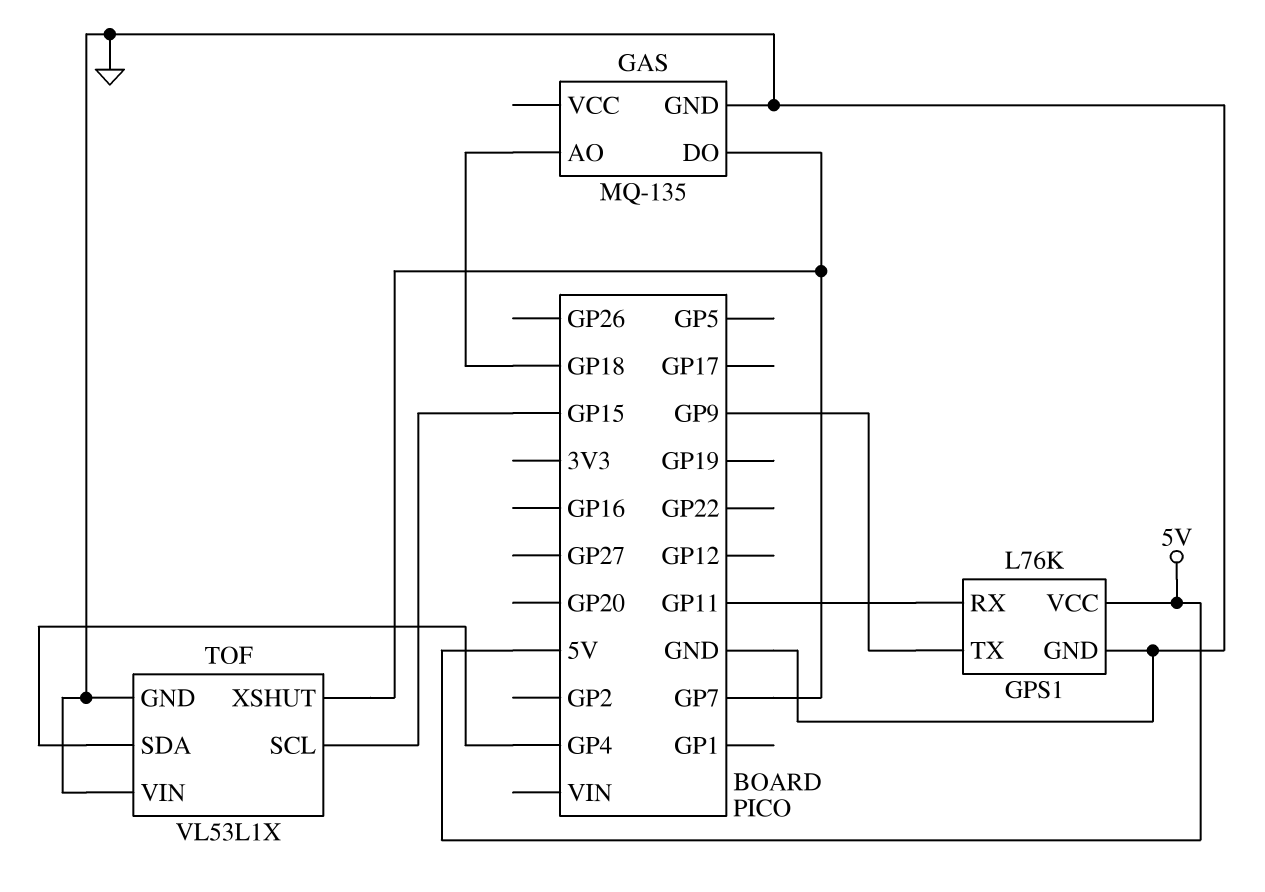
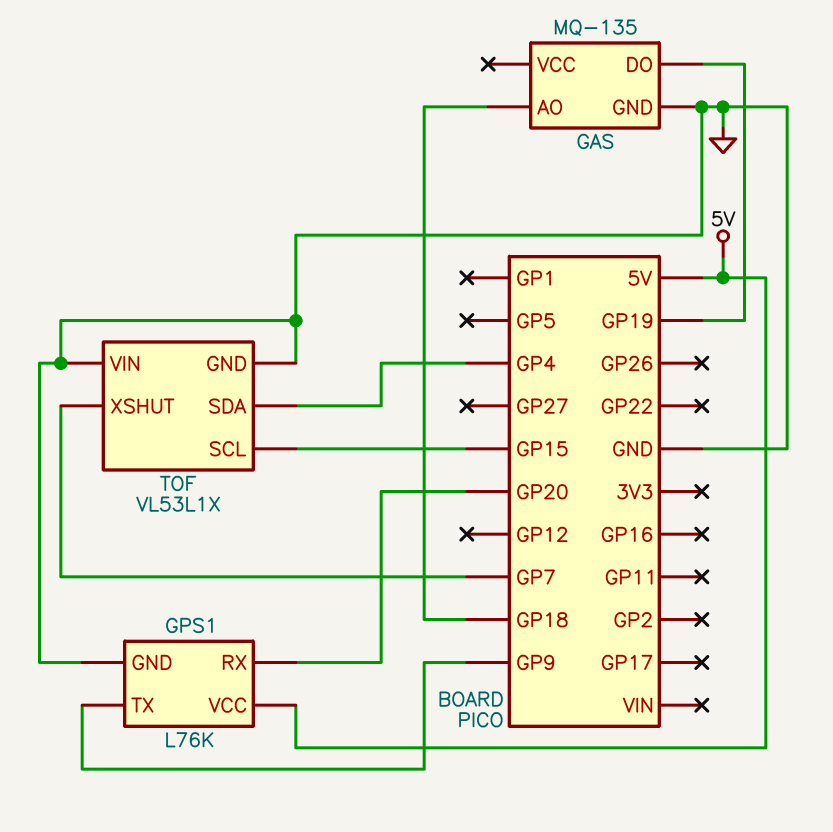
GAS pin DO: GP7 -> GP19
GPS1 pin RX: GP11 -> GP20

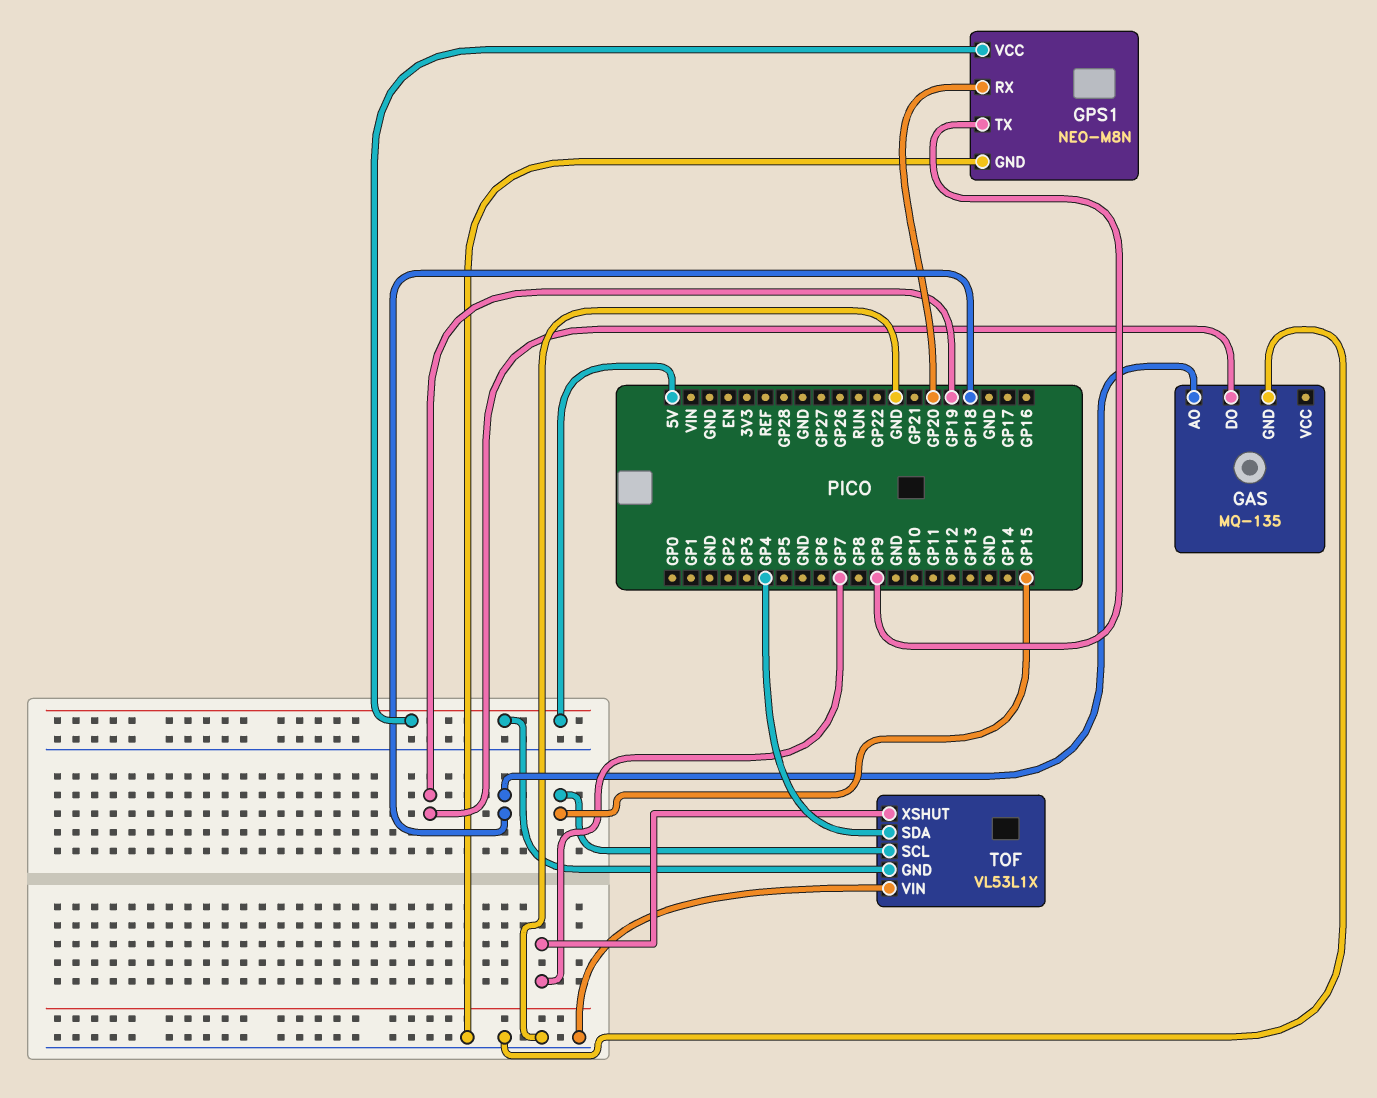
GPS1: L76K -> NEO-M8N
TOF pin GND: GND -> 5V

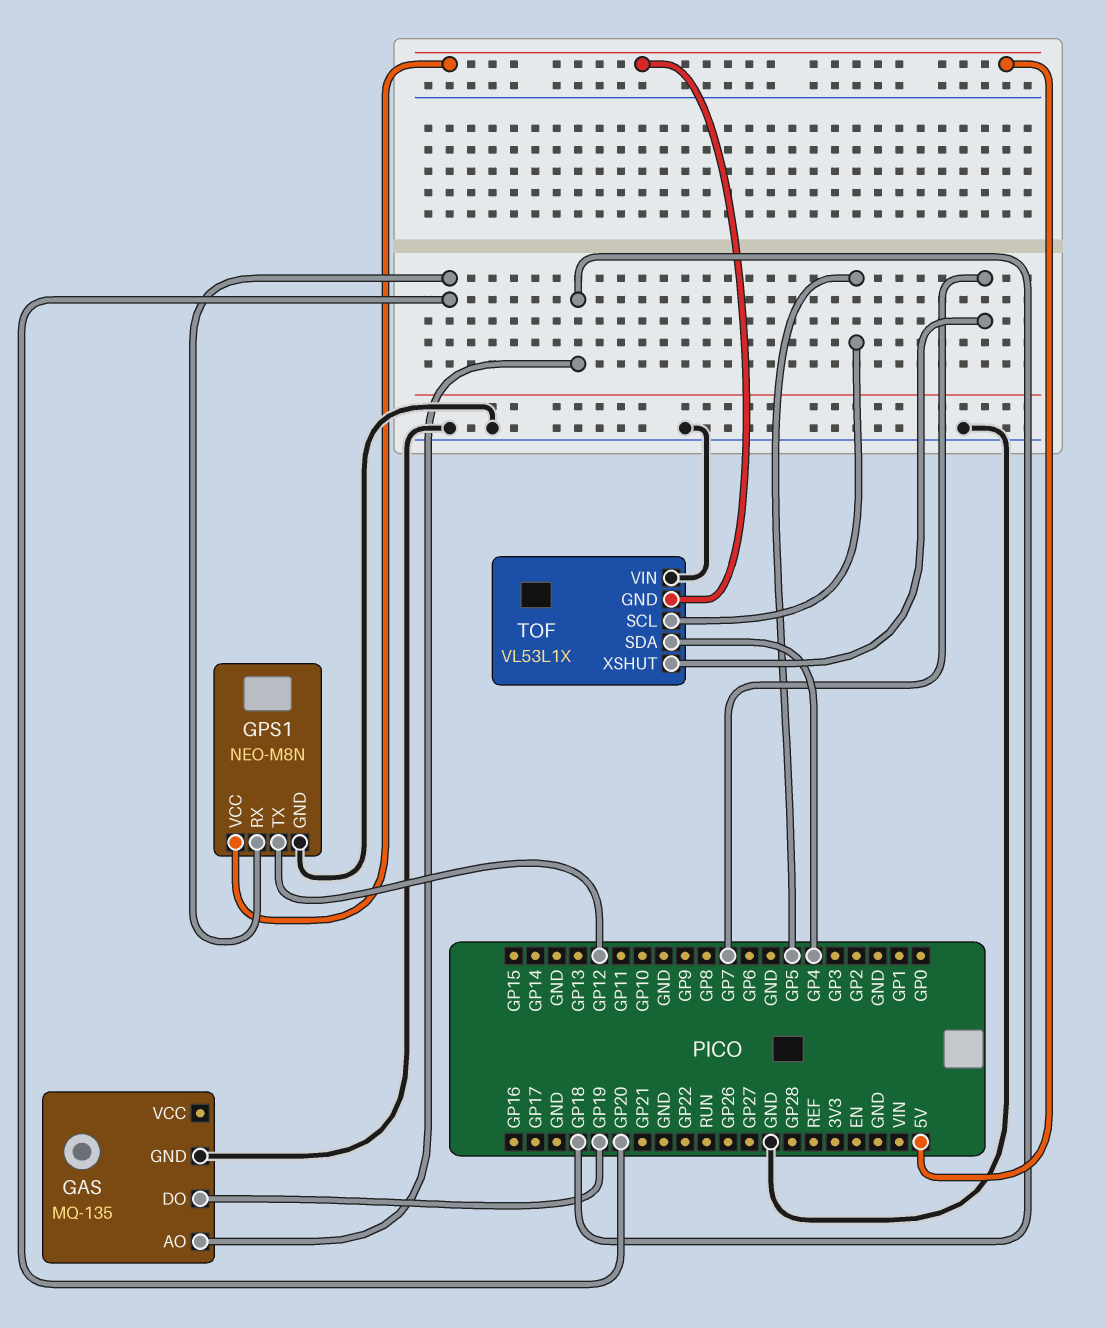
GPS1 pin TX: GP9 -> GP12
TOF pin SCL: GP15 -> GP5

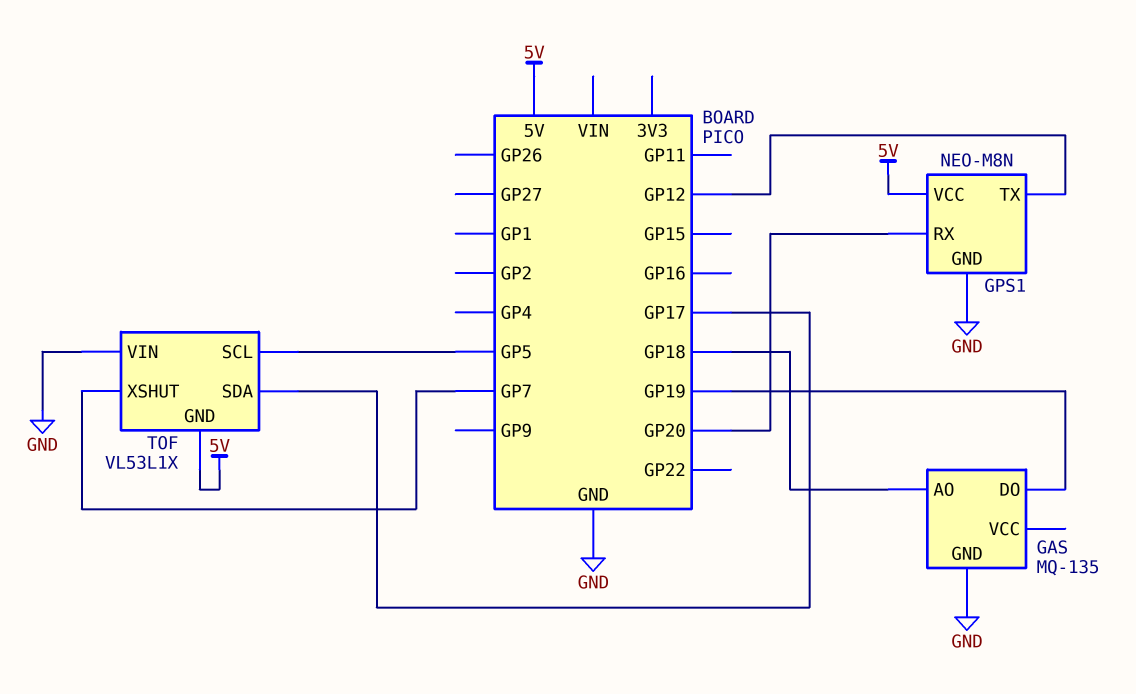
TOF pin SDA: GP4 -> GP17

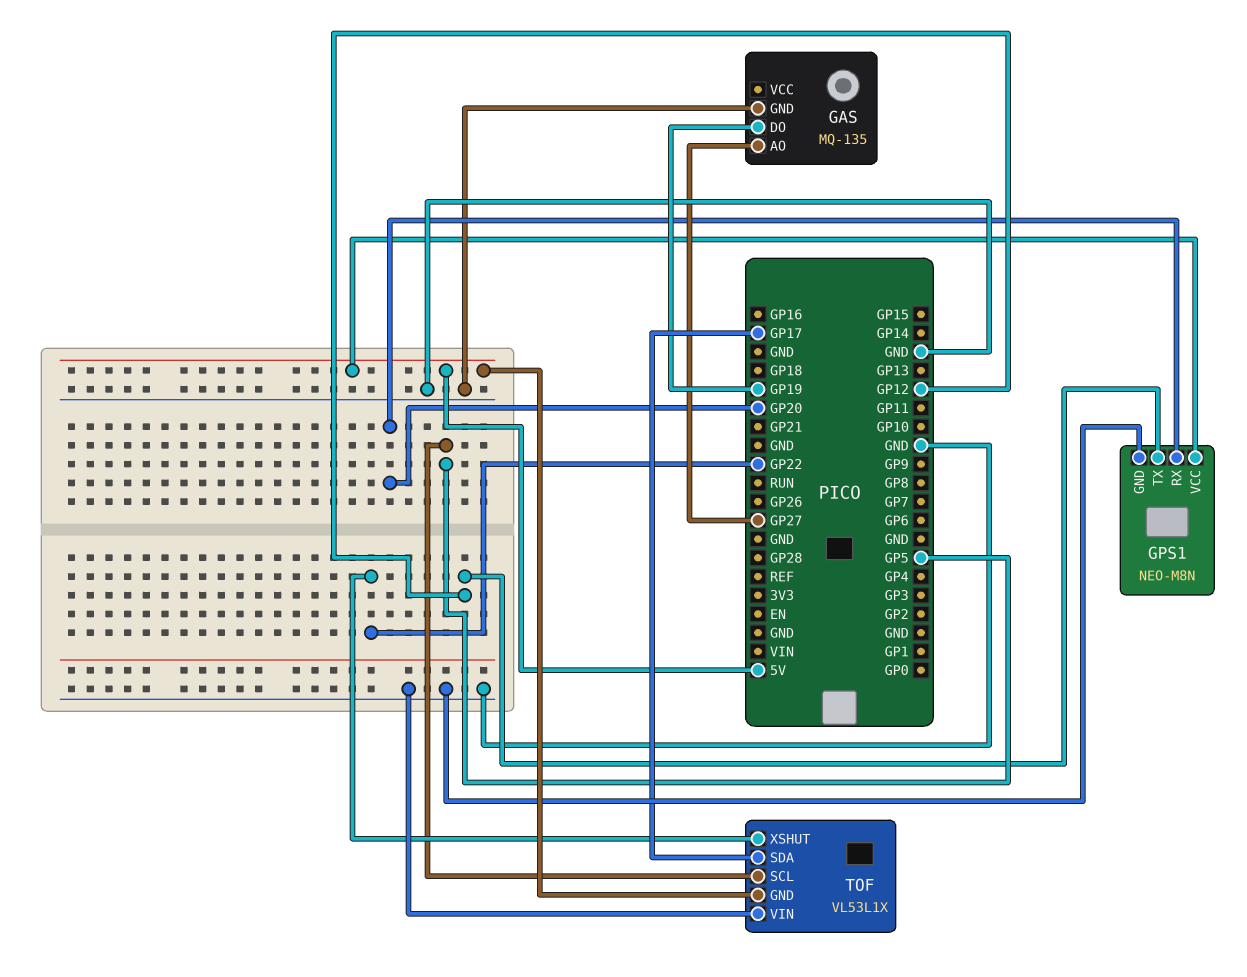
GAS pin AO: GP18 -> GP27
TOF pin XSHUT: GP7 -> GP22

